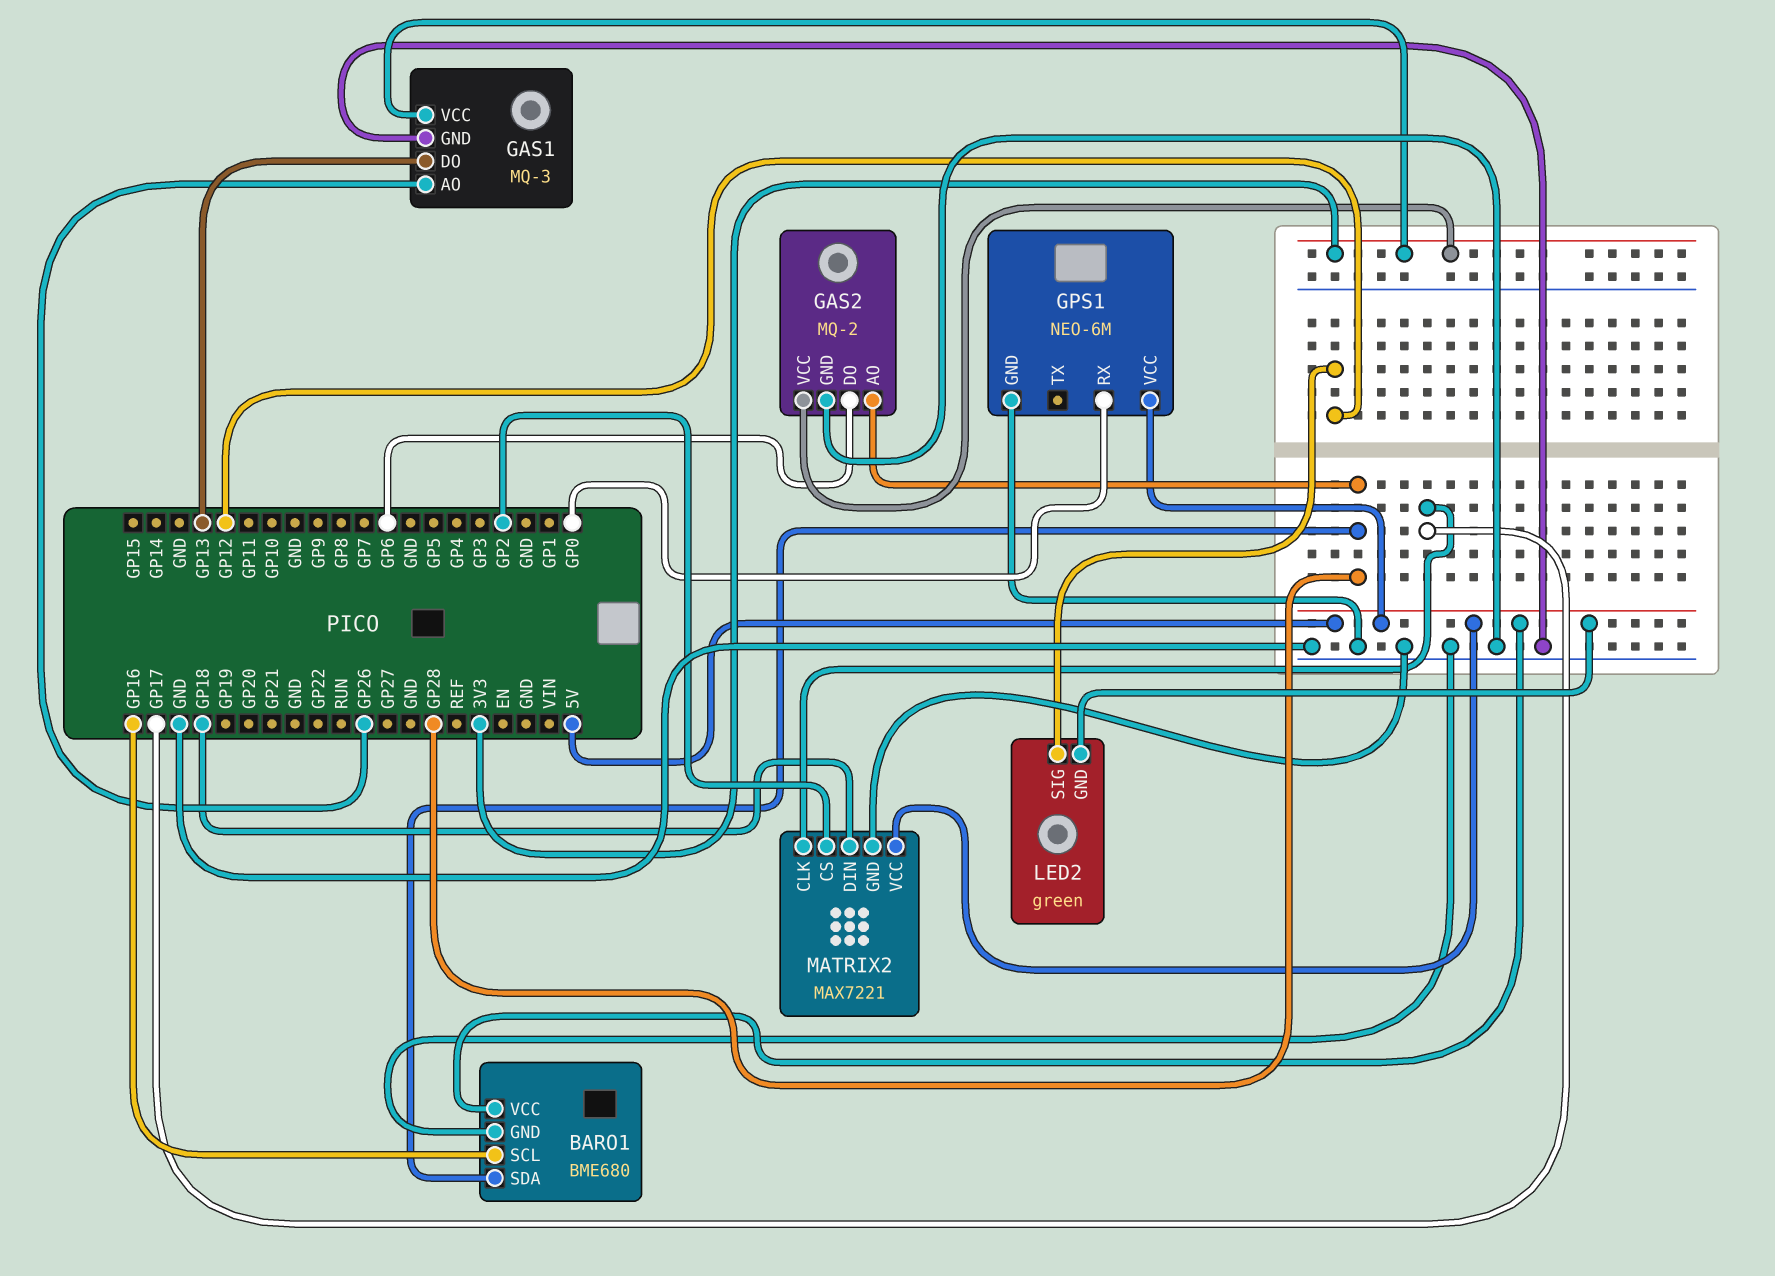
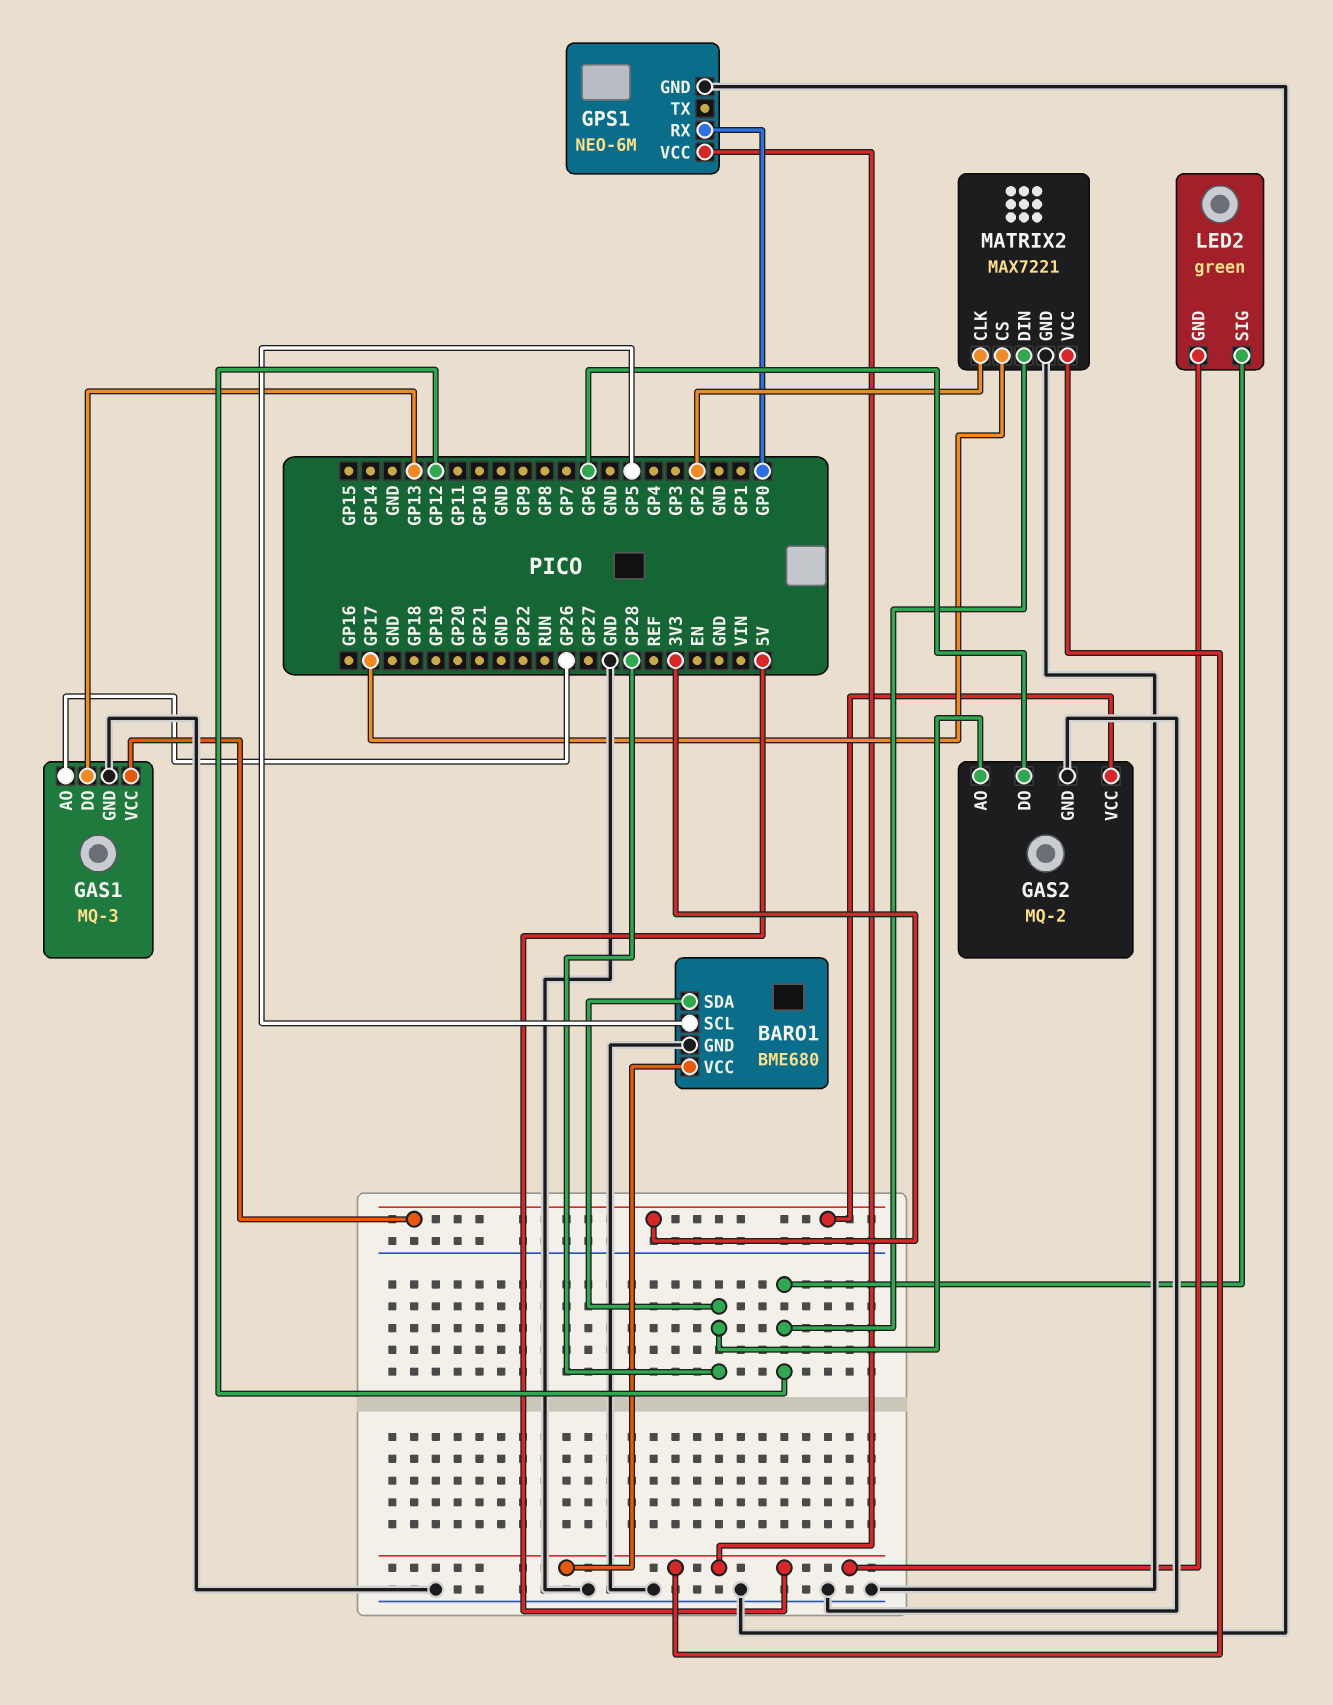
BARO1 pin SCL: GP16 -> GP5
MATRIX2 pin CLK: GP17 -> GP2
MATRIX2 pin CS: GP2 -> GP17
MATRIX2 pin DIN: GP18 -> GP12

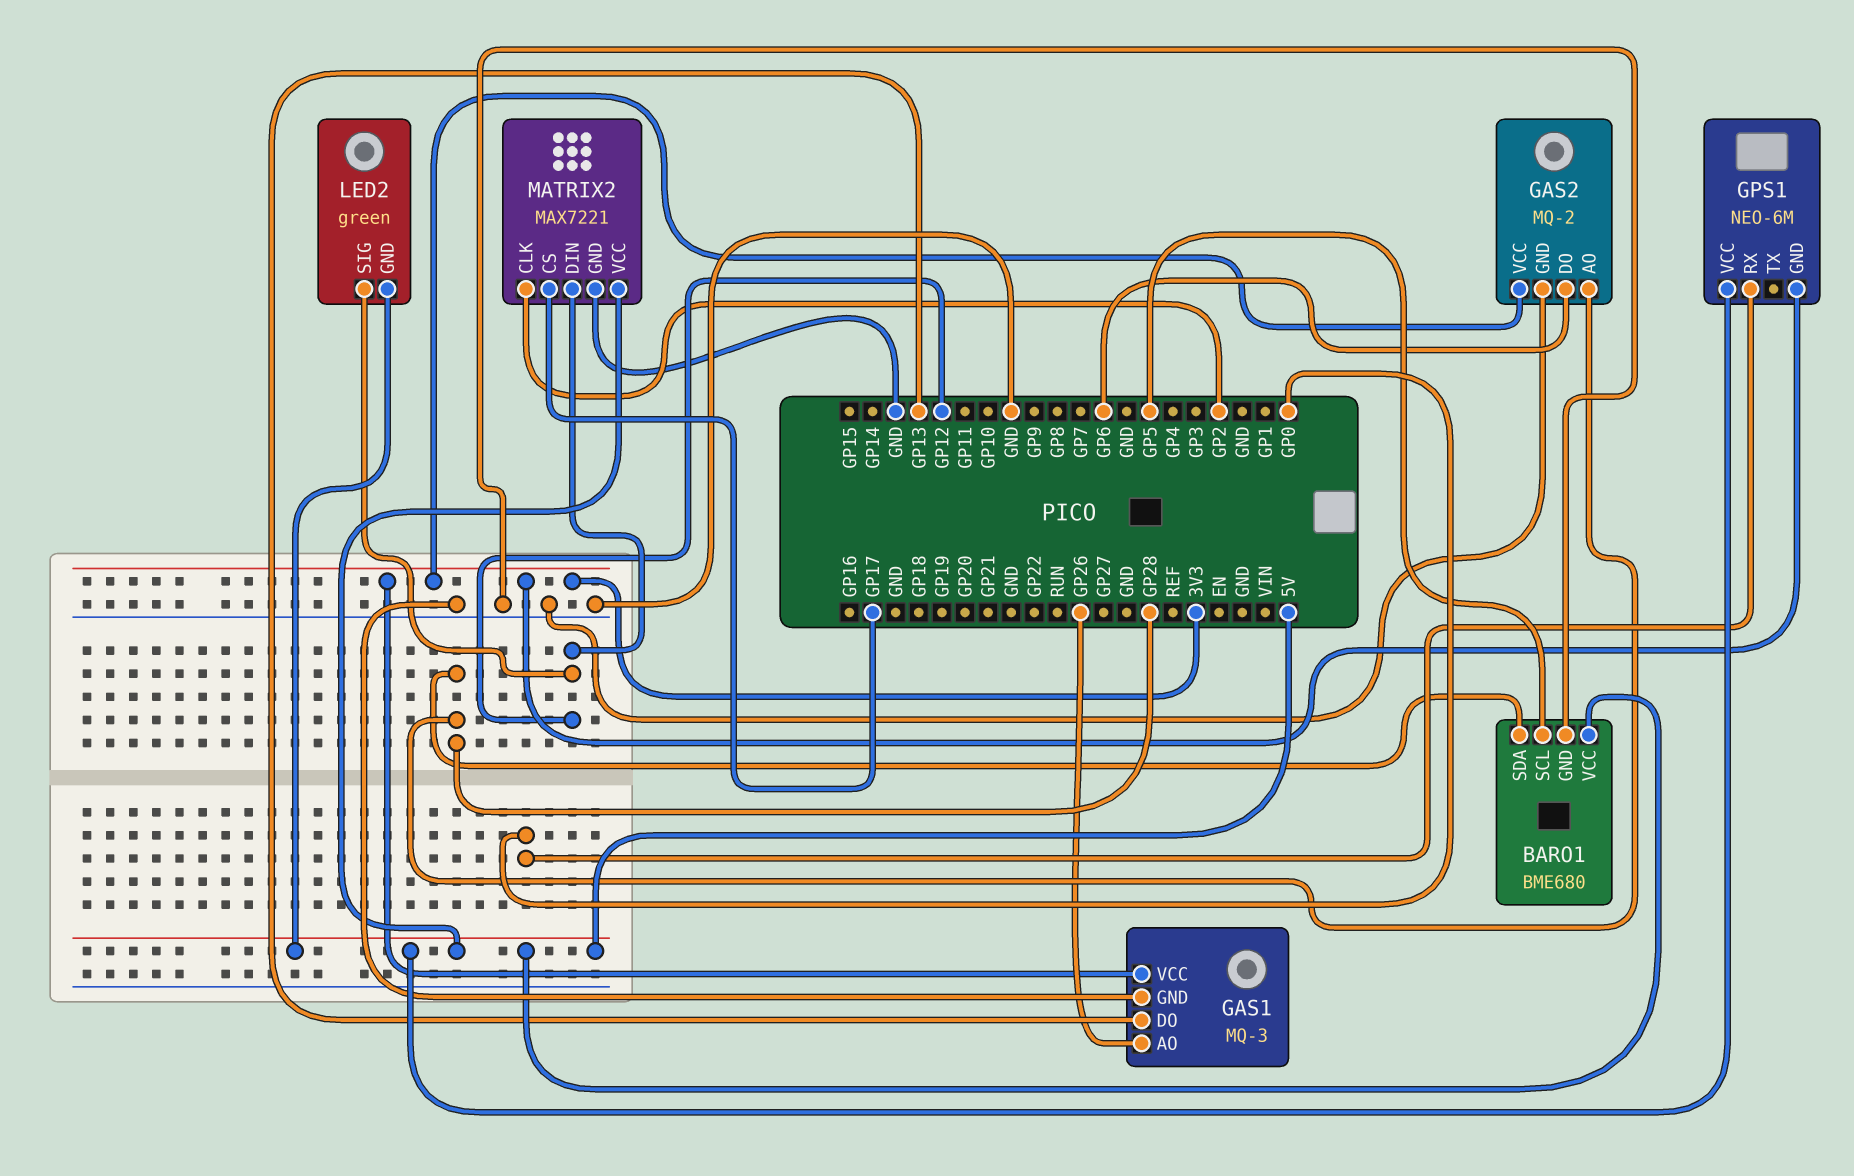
GPS1 pin GND: GND -> 3V3

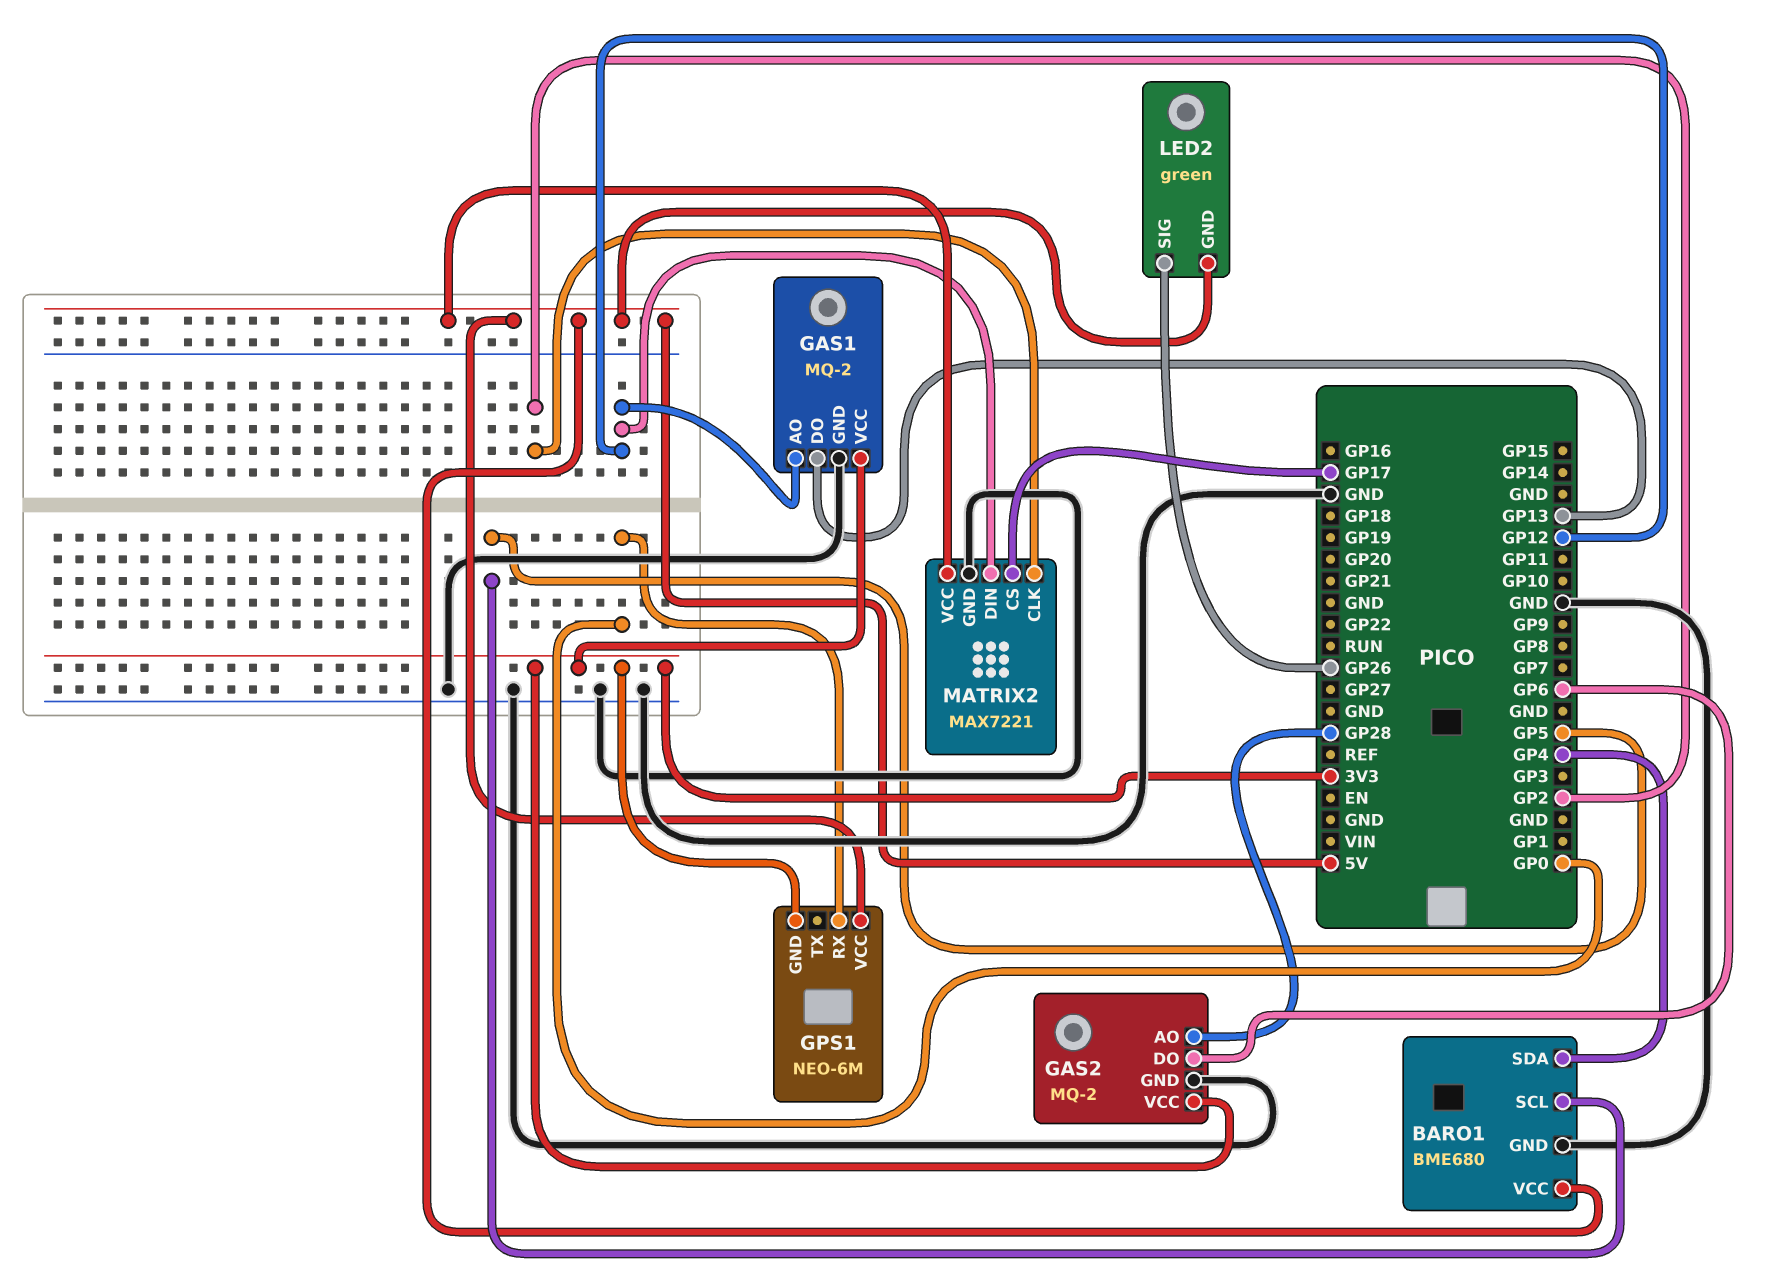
BARO1 pin SDA: GP28 -> GP4
GAS1: MQ-3 -> MQ-2
GAS1 pin AO: GP26 -> GP12
LED2 pin SIG: GP12 -> GP26

